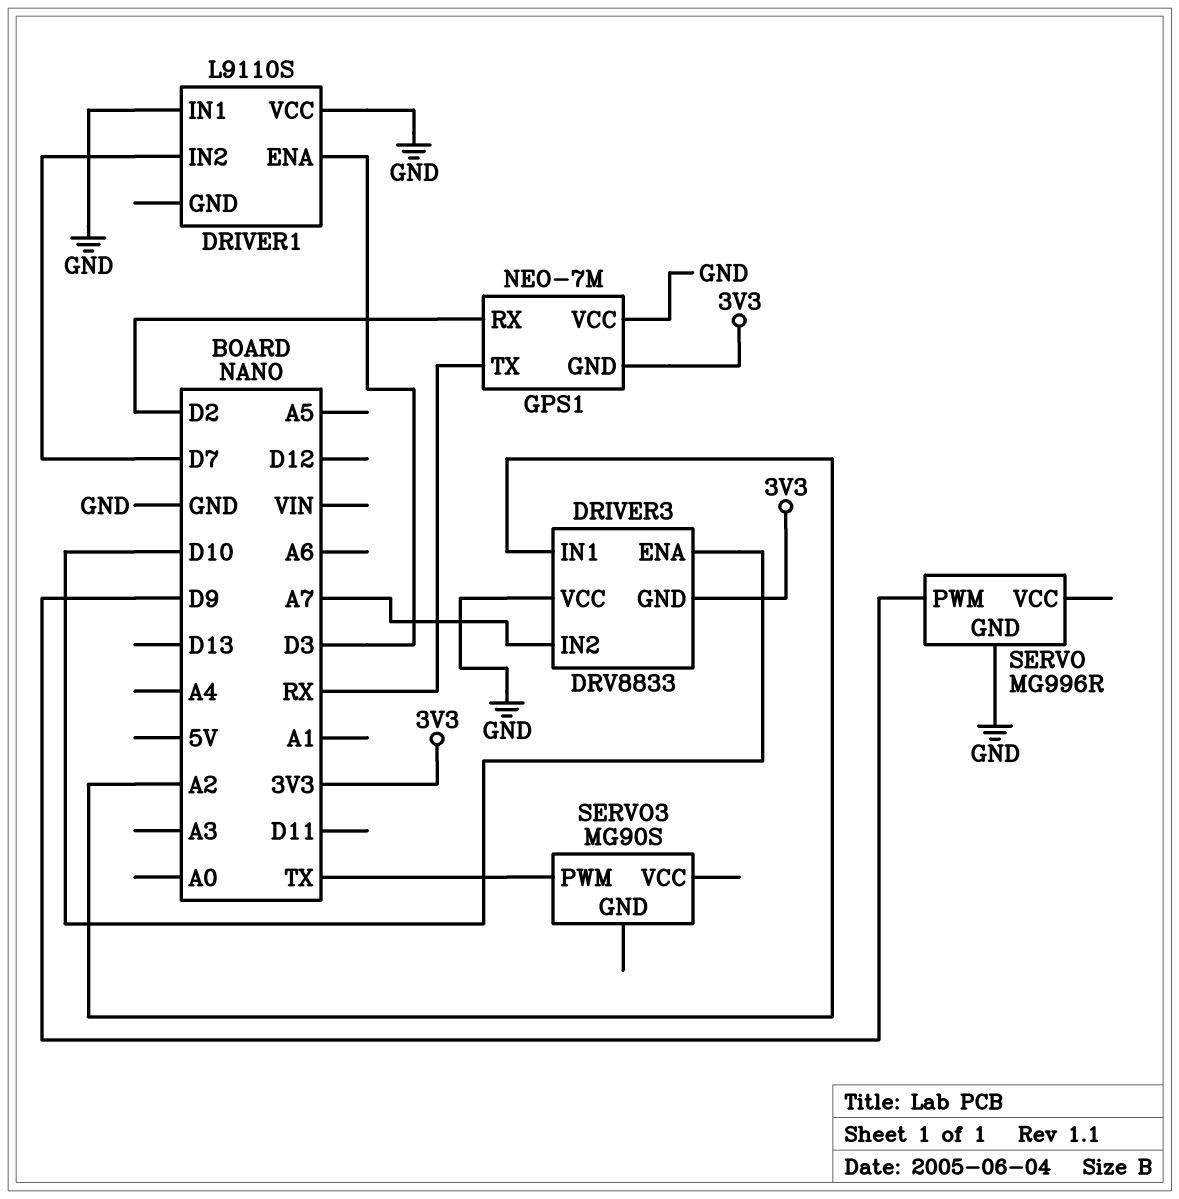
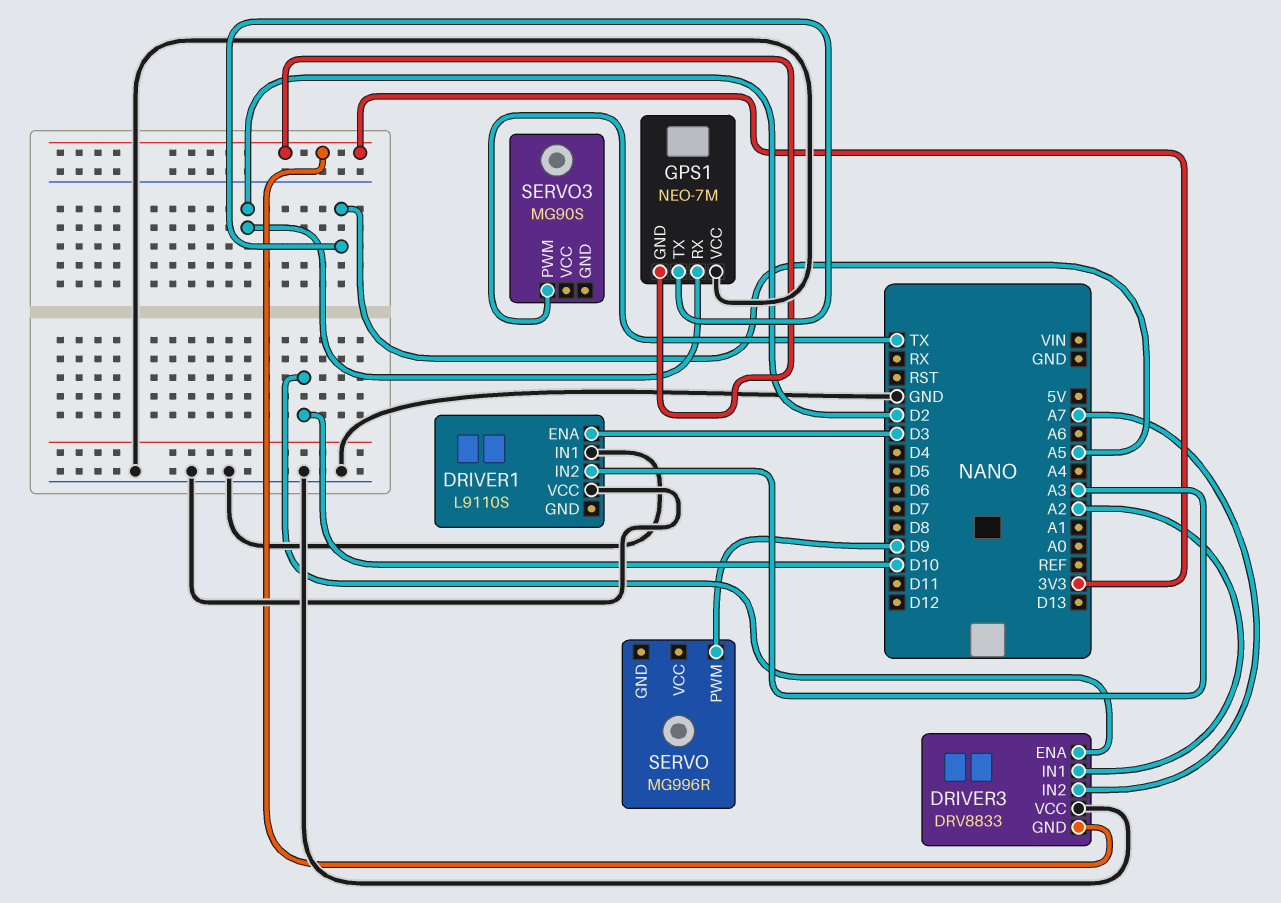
DRIVER1 pin IN2: D7 -> A3
GPS1 pin TX: RX -> A5
SERVO pin GND: GND -> none

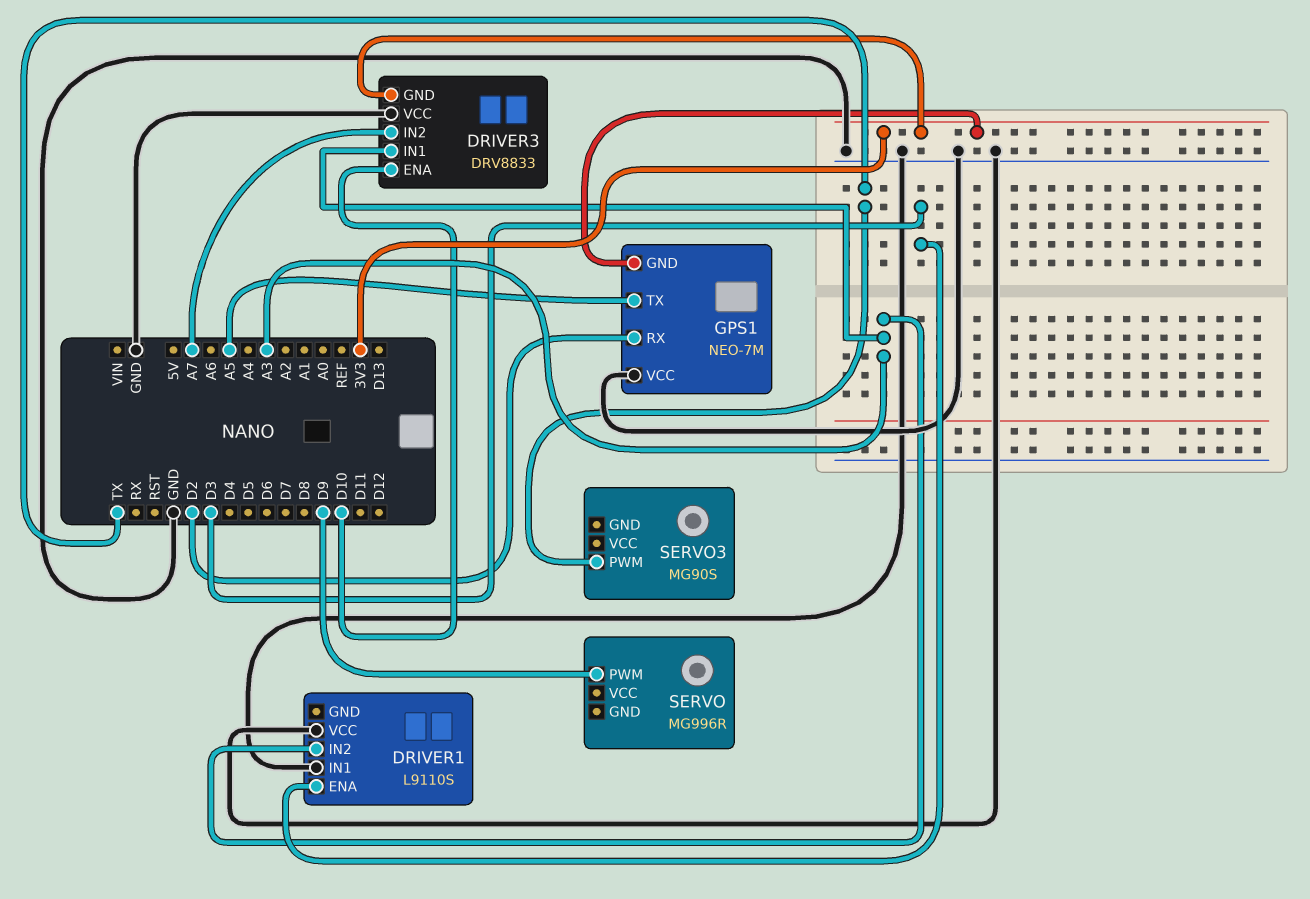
DRIVER3 pin IN1: A2 -> A3

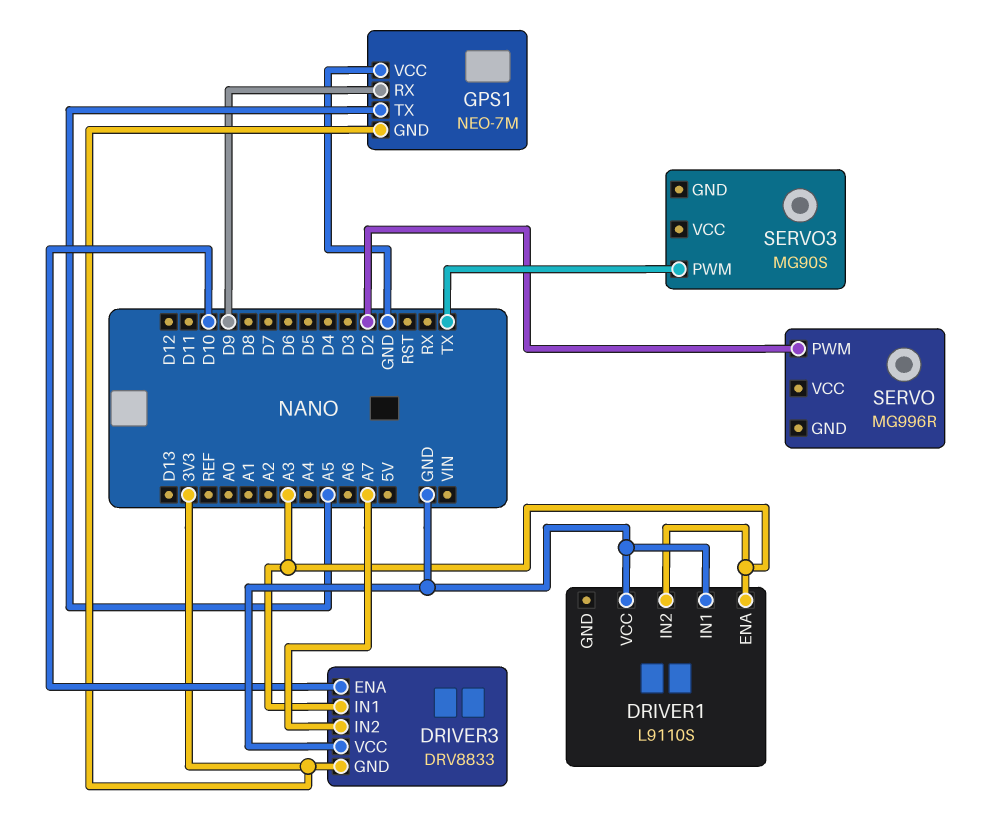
DRIVER1 pin ENA: D3 -> A3
GPS1 pin RX: D2 -> D9
SERVO pin PWM: D9 -> D2

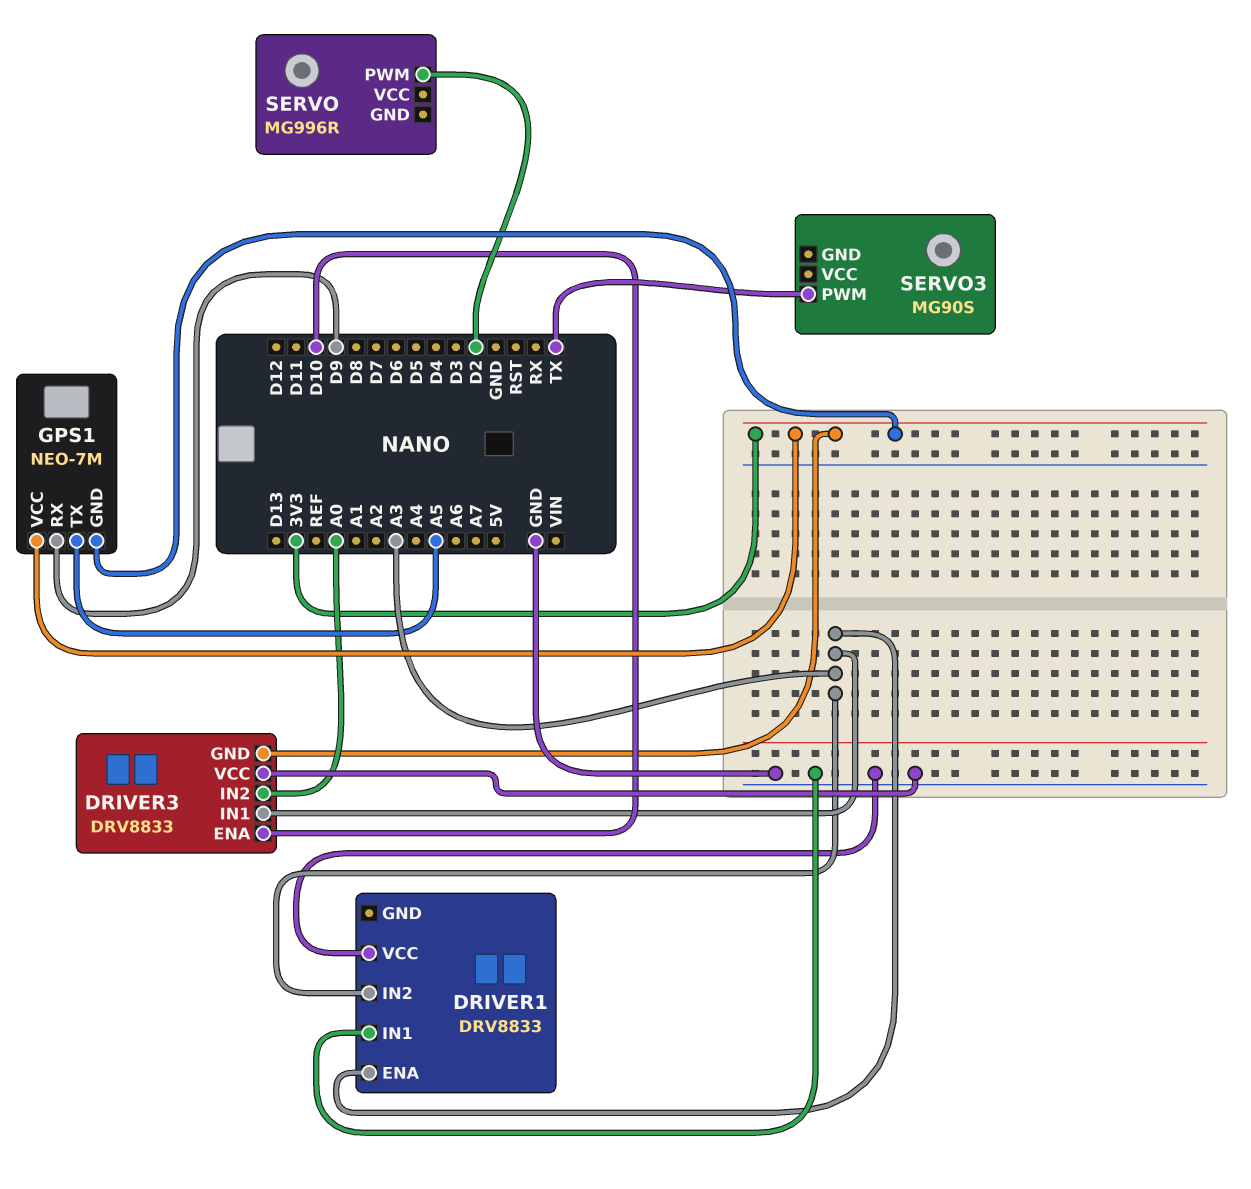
DRIVER1: L9110S -> DRV8833
DRIVER3 pin IN2: A7 -> A0
GPS1 pin VCC: GND -> 3V3

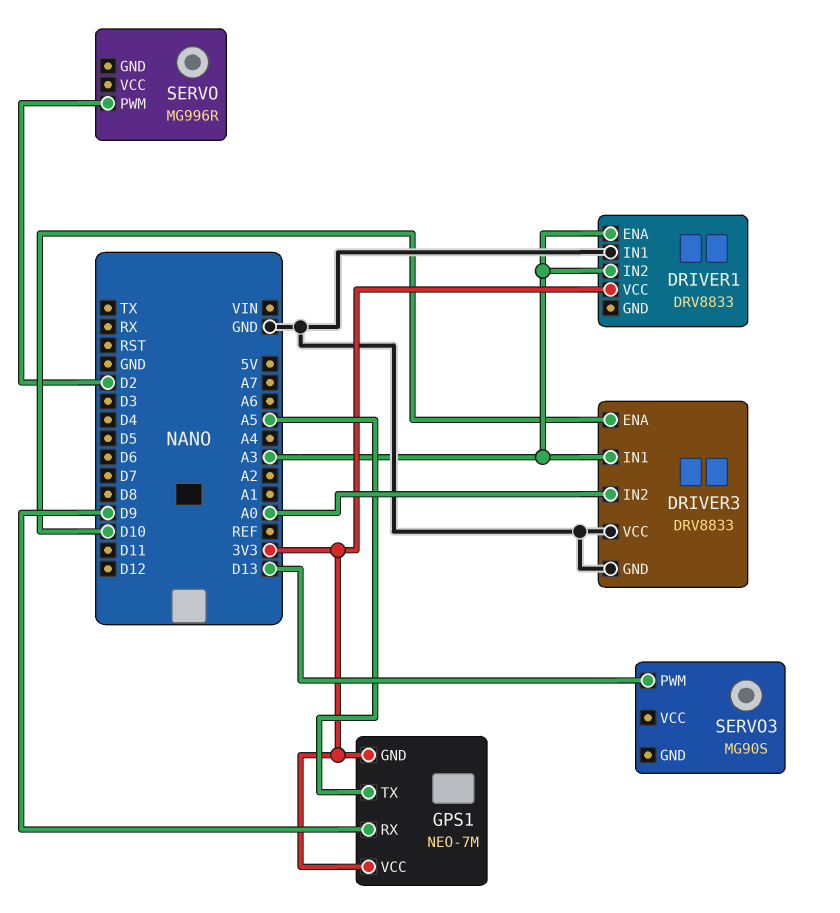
DRIVER1 pin VCC: GND -> 3V3
DRIVER3 pin GND: 3V3 -> GND
SERVO3 pin PWM: TX -> D13

